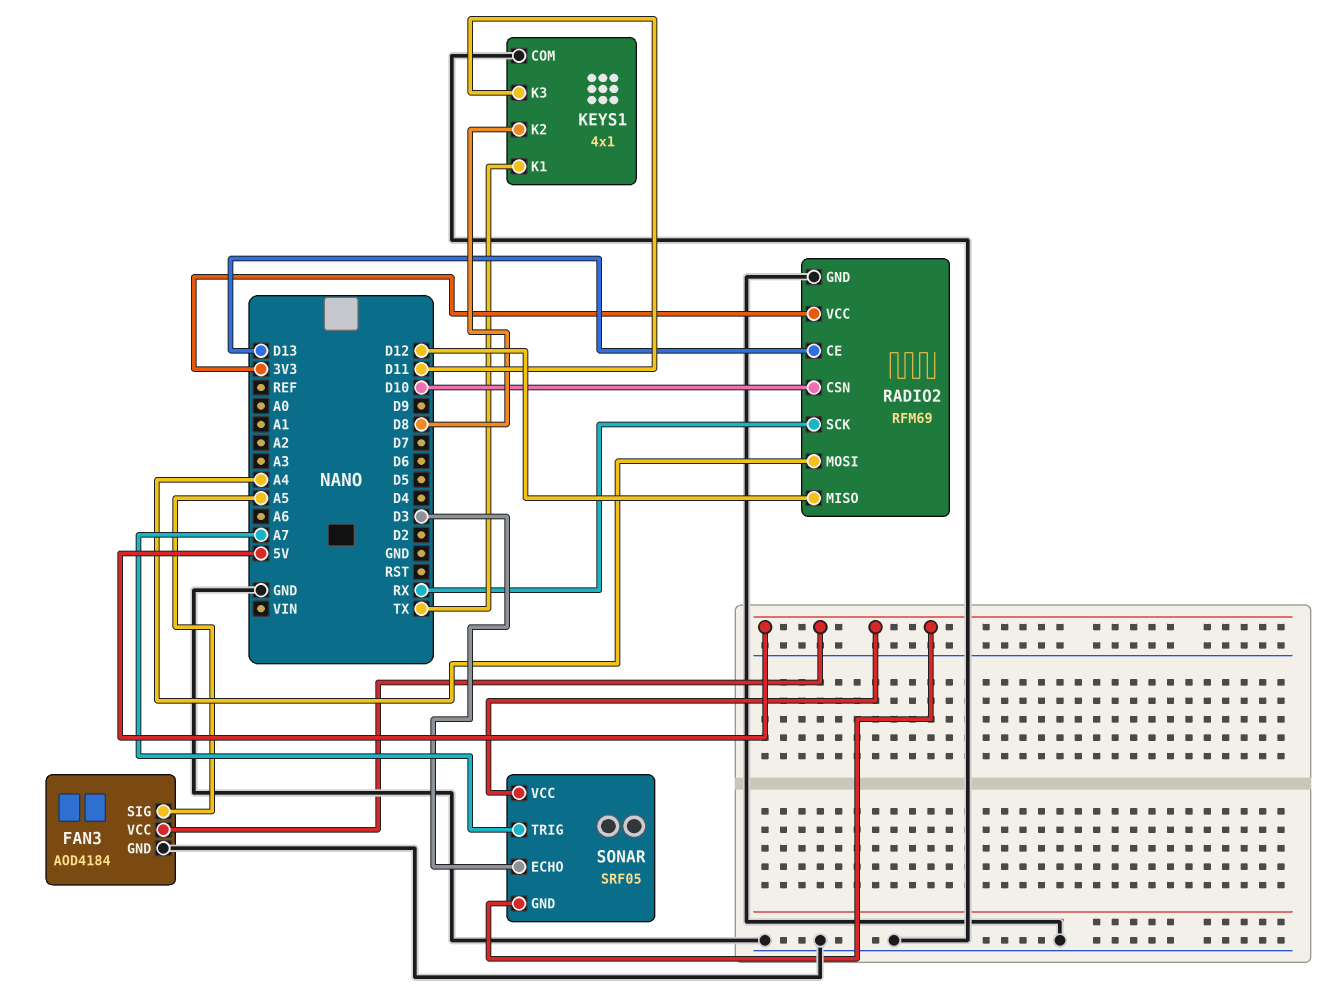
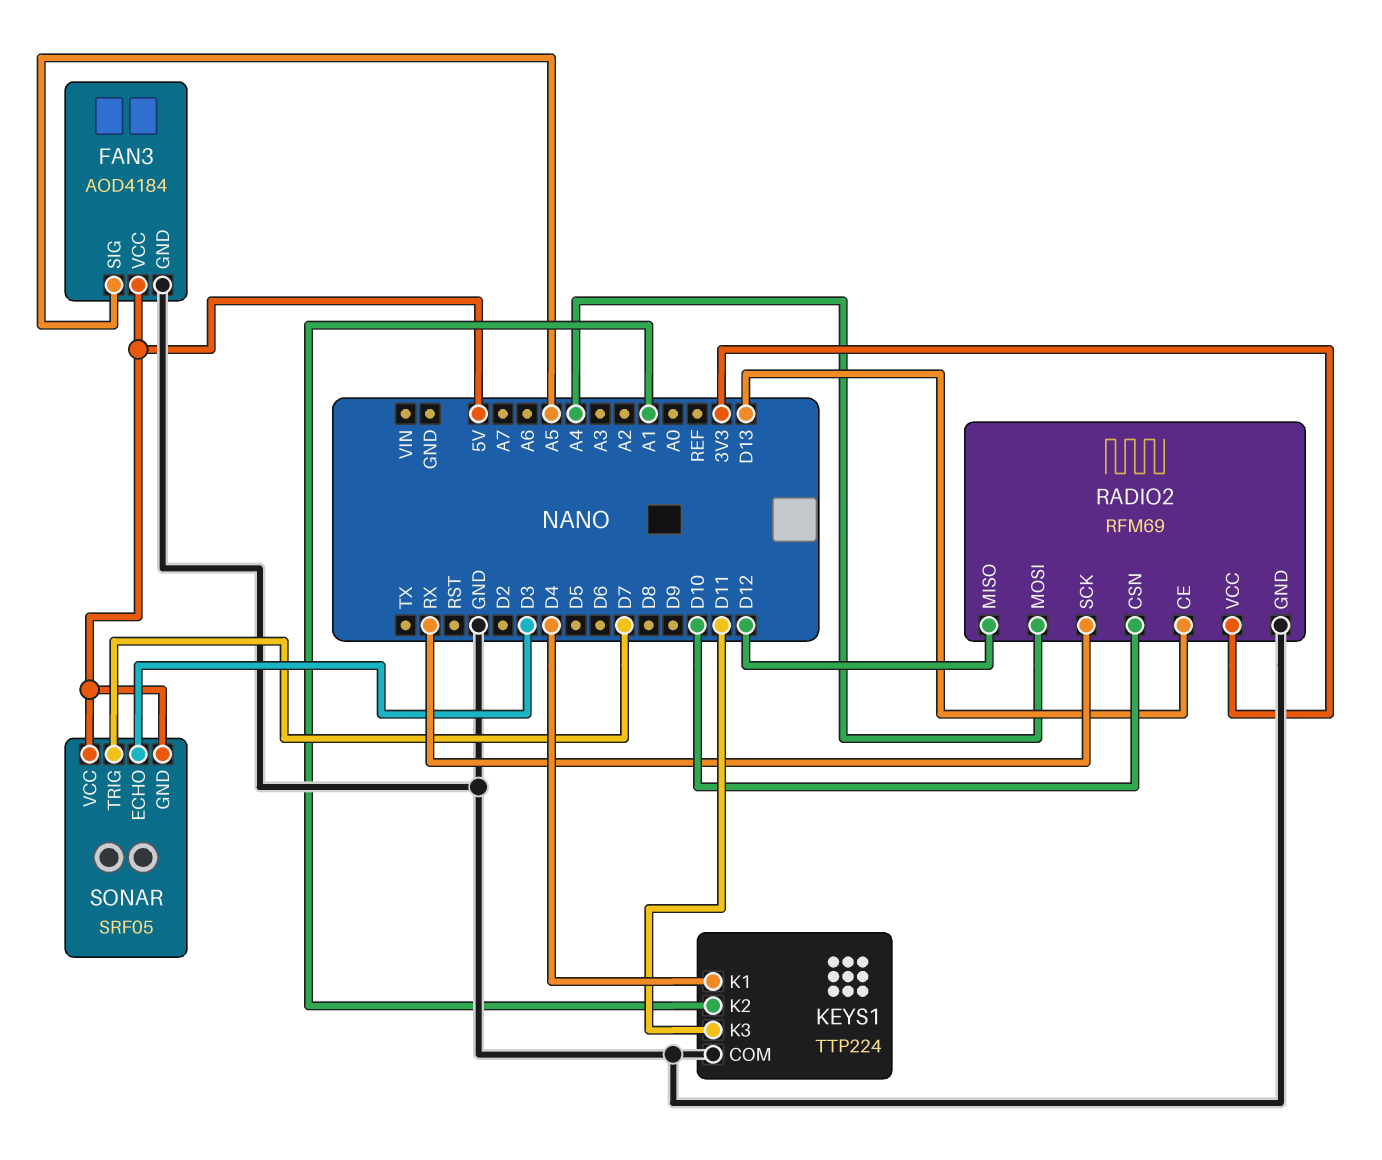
KEYS1: 4x1 -> TTP224
KEYS1 pin K1: TX -> D4
KEYS1 pin K2: D8 -> A1
SONAR pin TRIG: A7 -> D7

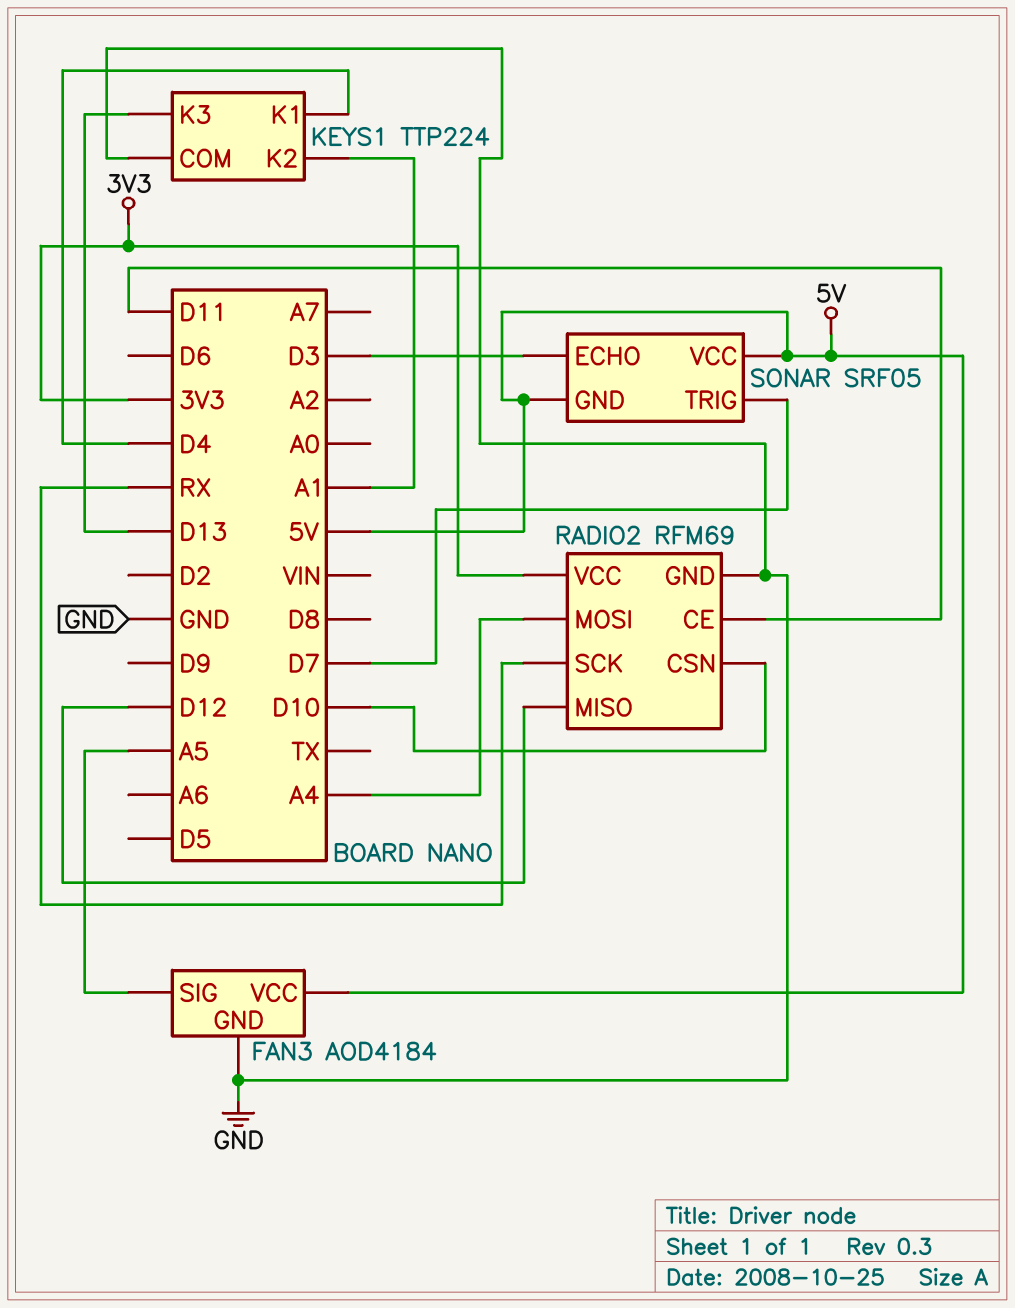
KEYS1 pin K3: D11 -> D13
RADIO2 pin CE: D13 -> D11

